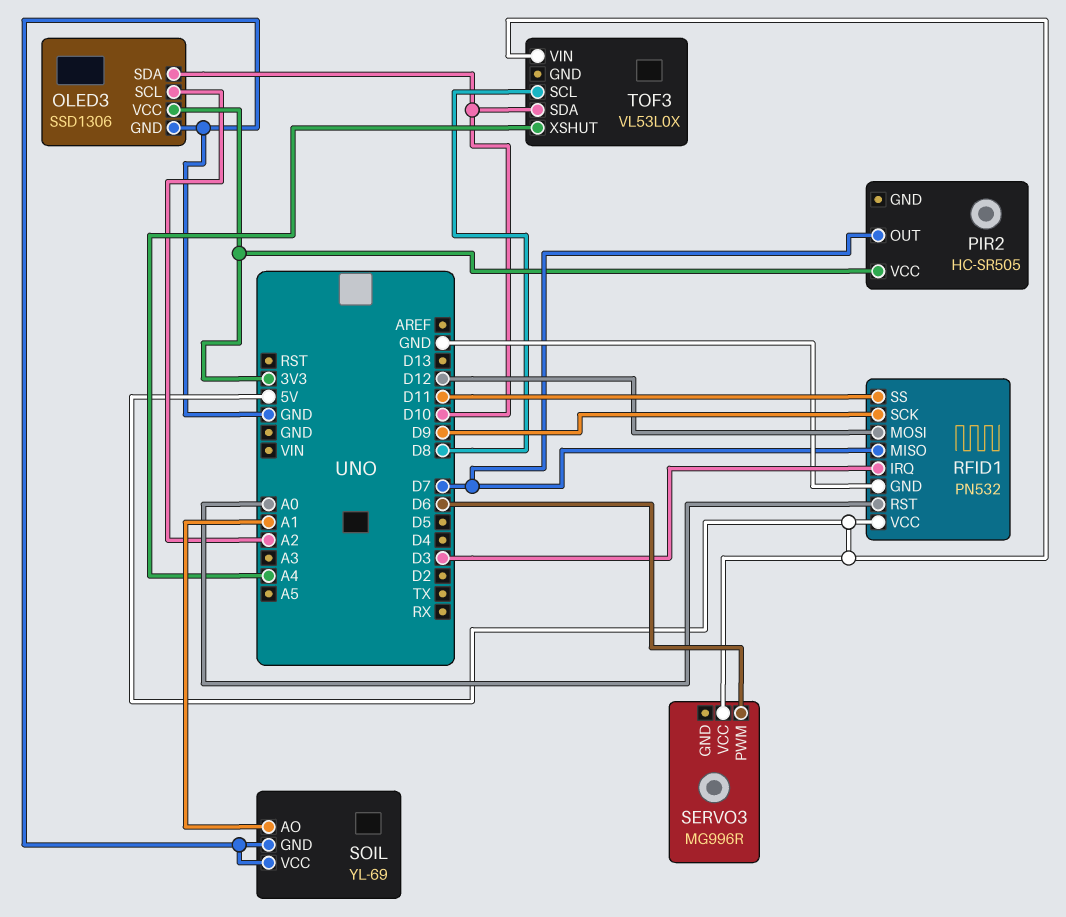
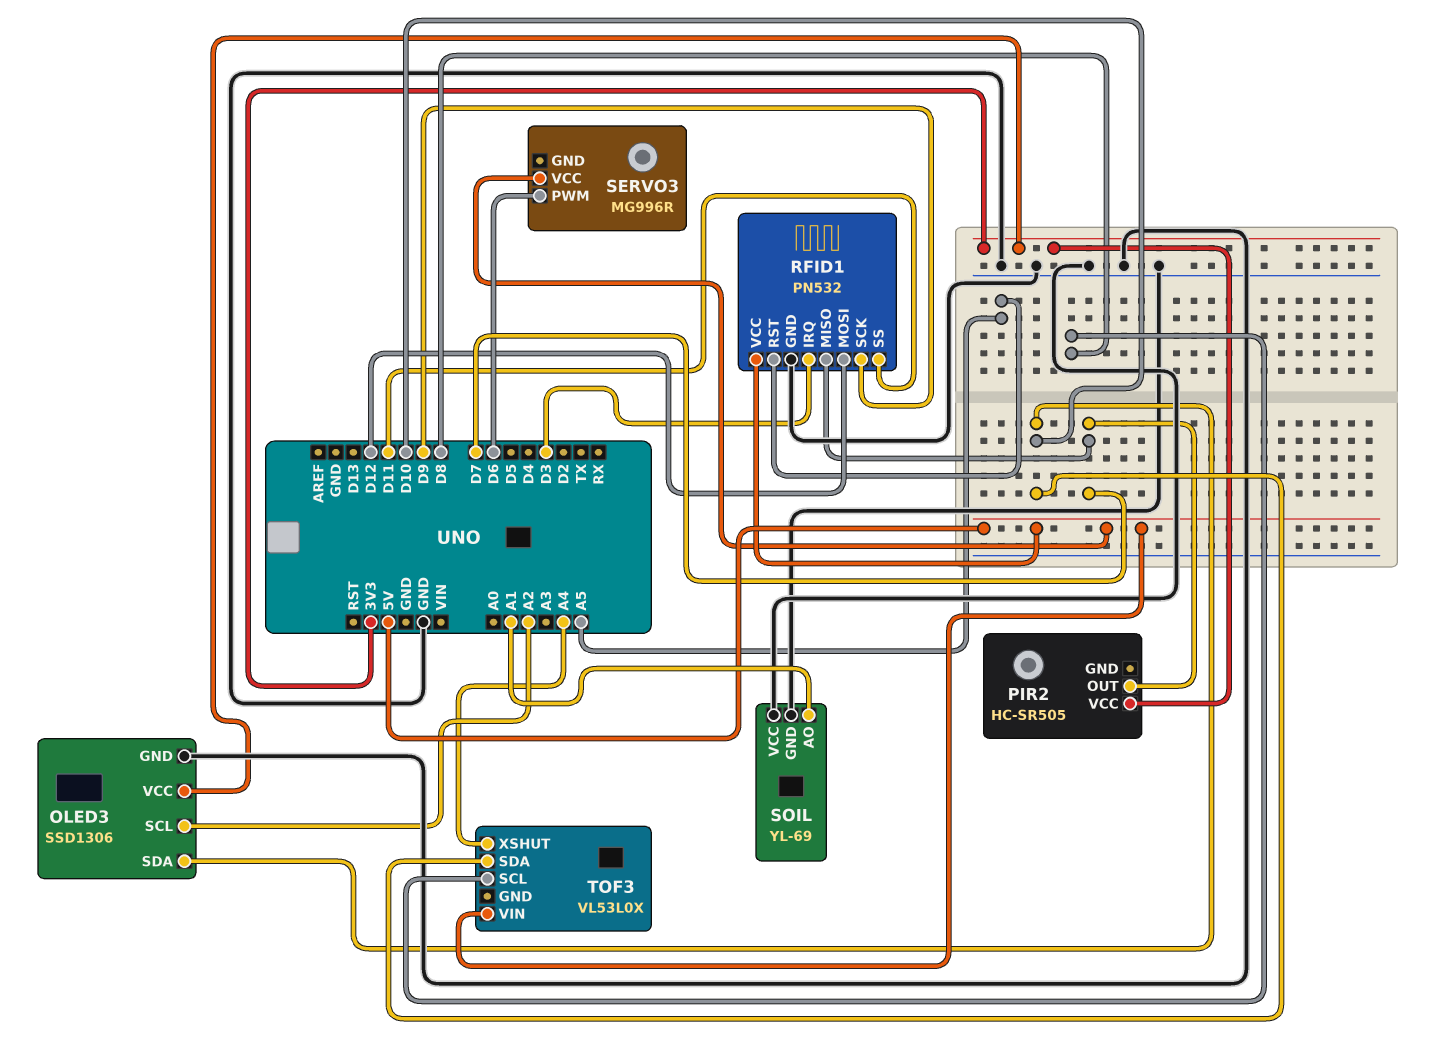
RFID1 pin RST: A0 -> A5

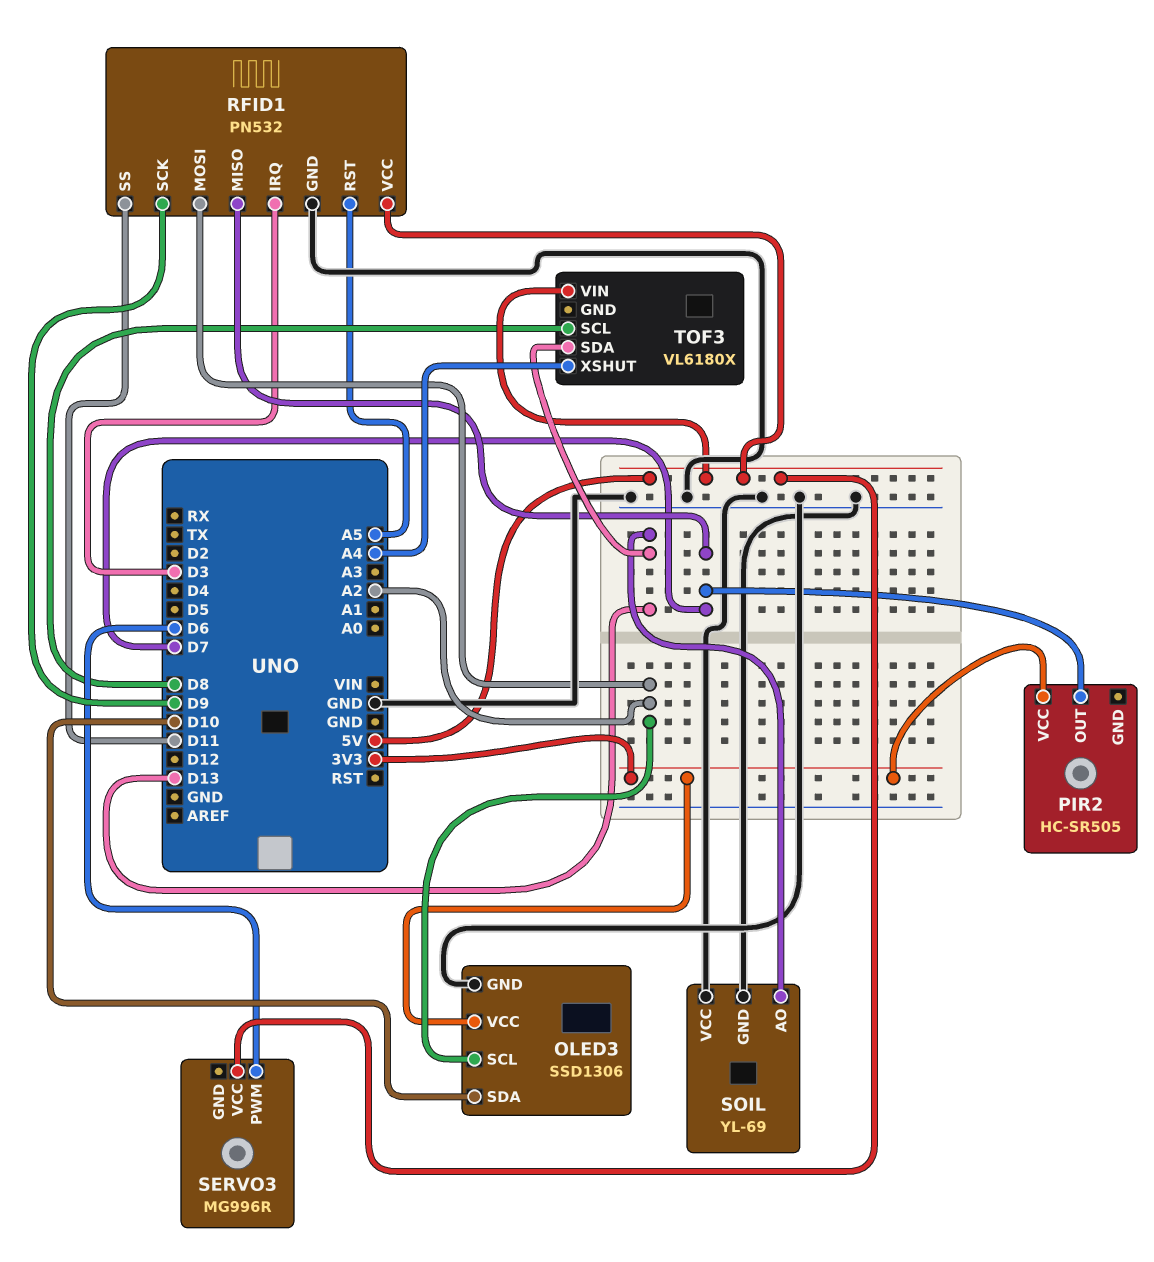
RFID1 pin MOSI: D12 -> A2
SOIL pin AO: A1 -> D13
TOF3: VL53L0X -> VL6180X
TOF3 pin SDA: D10 -> D13

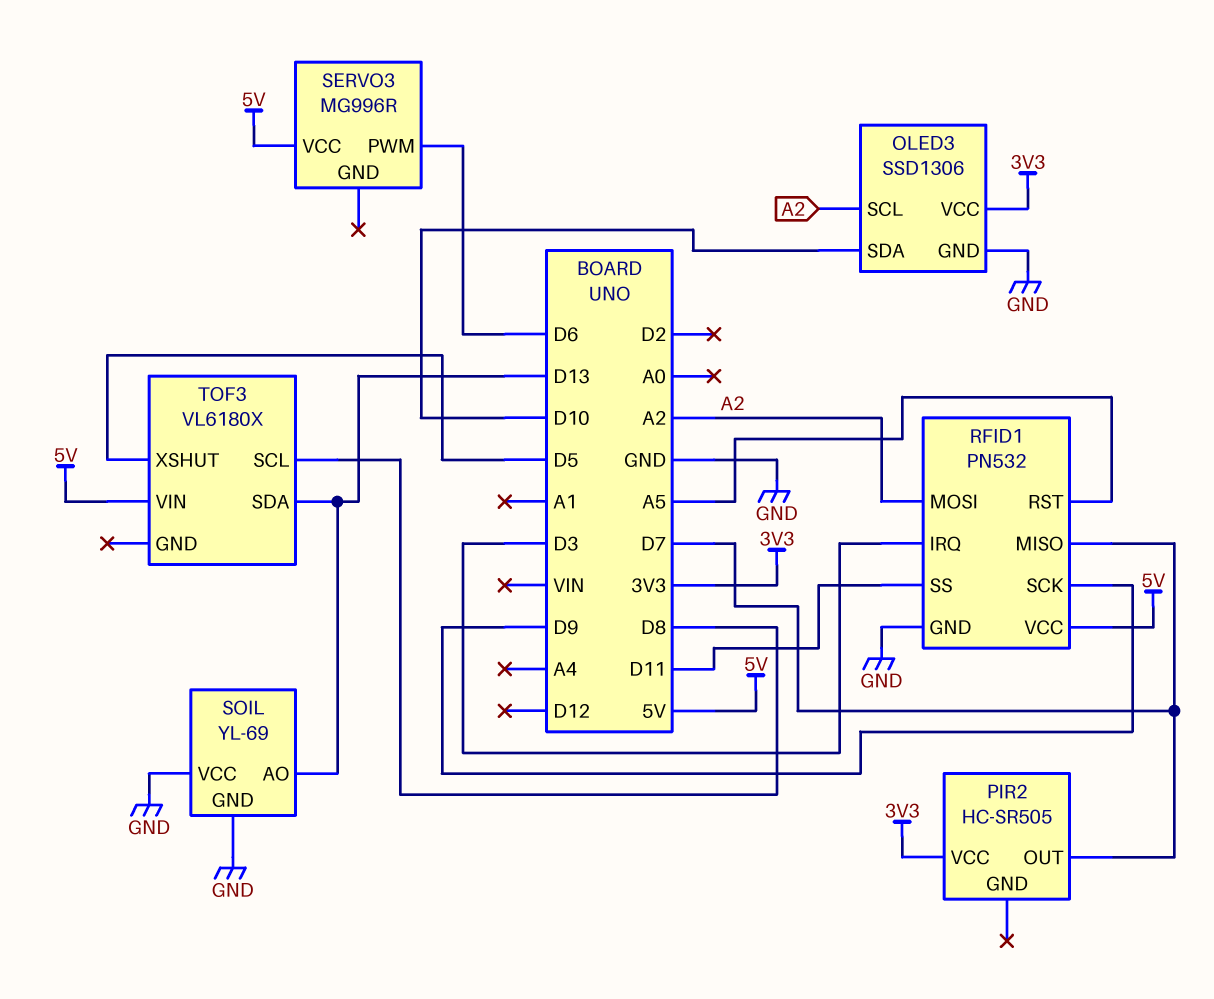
TOF3 pin XSHUT: A4 -> D5

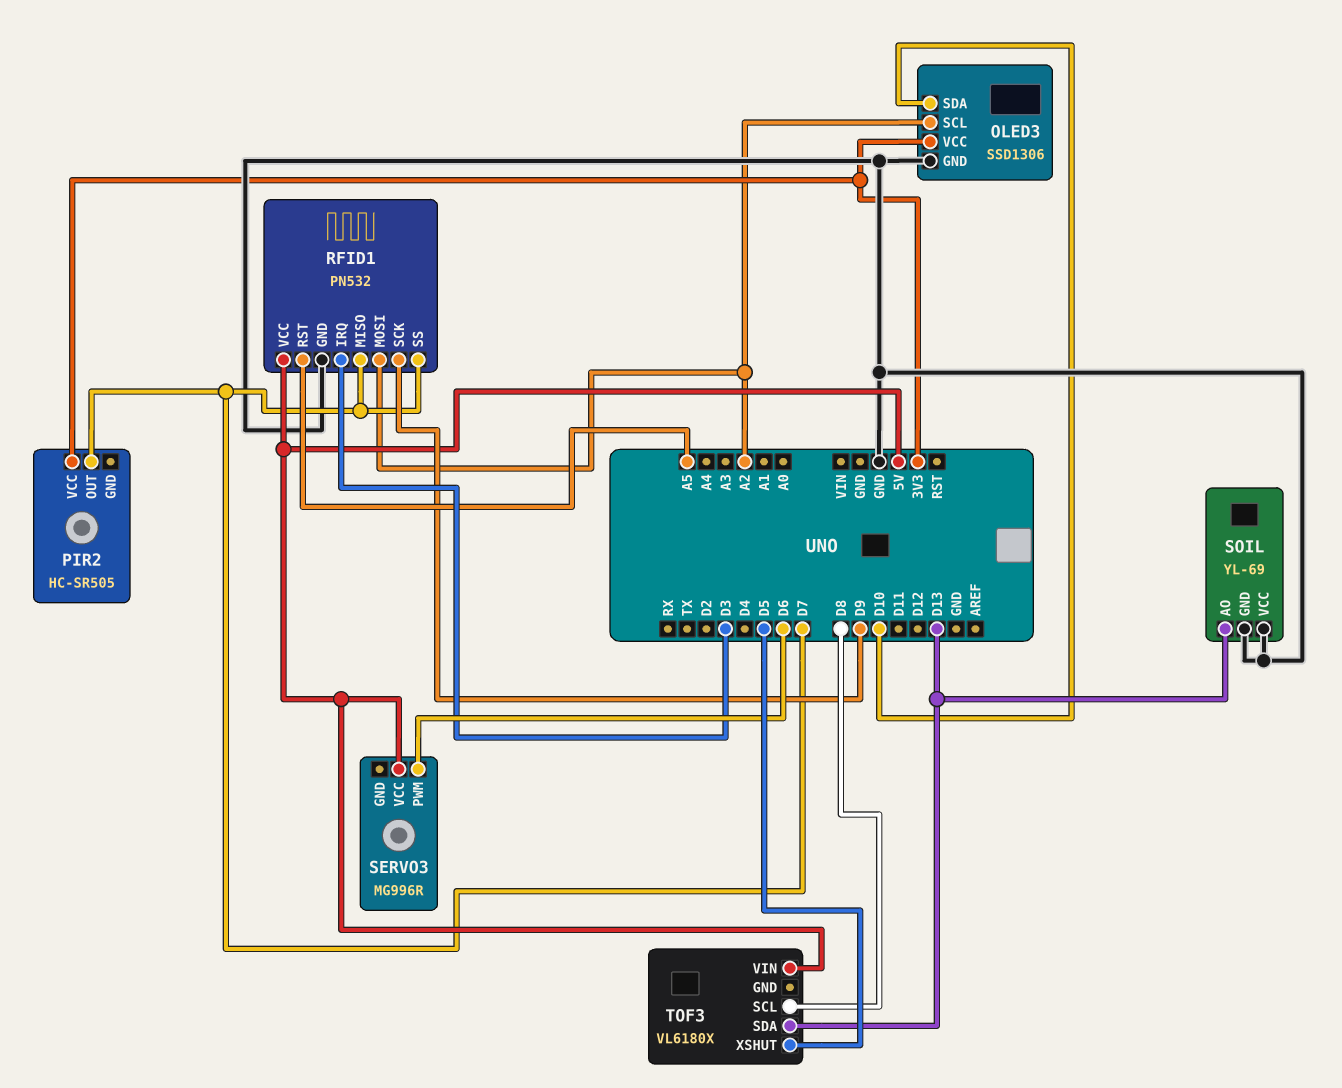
RFID1 pin SS: D11 -> D7

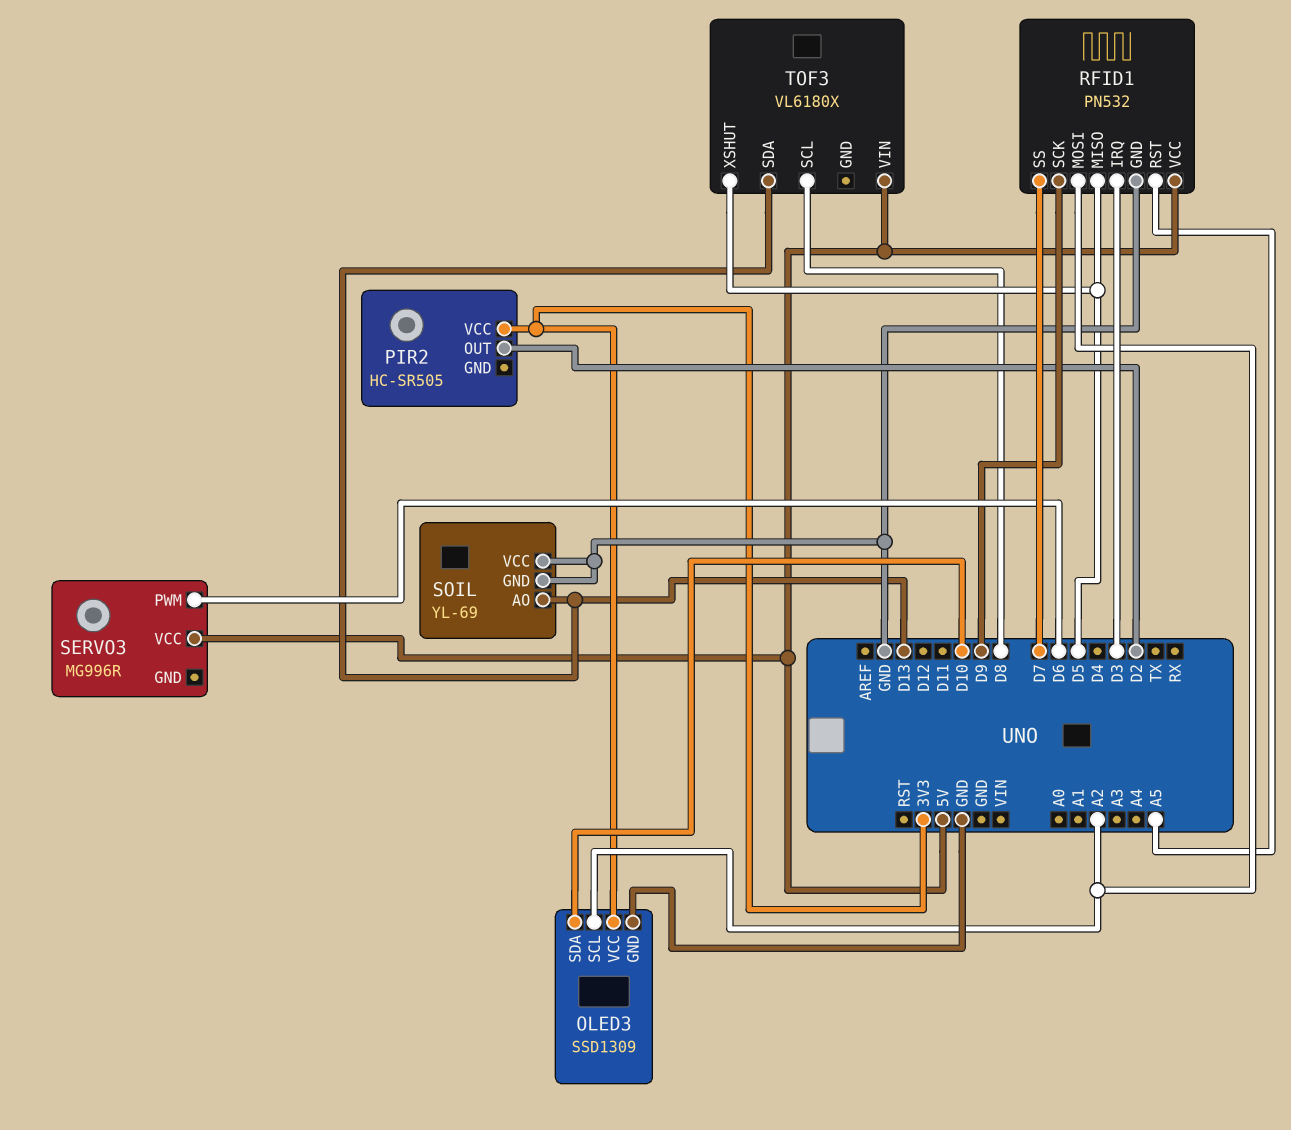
OLED3: SSD1306 -> SSD1309
PIR2 pin OUT: D7 -> D2
RFID1 pin MISO: D7 -> D5

